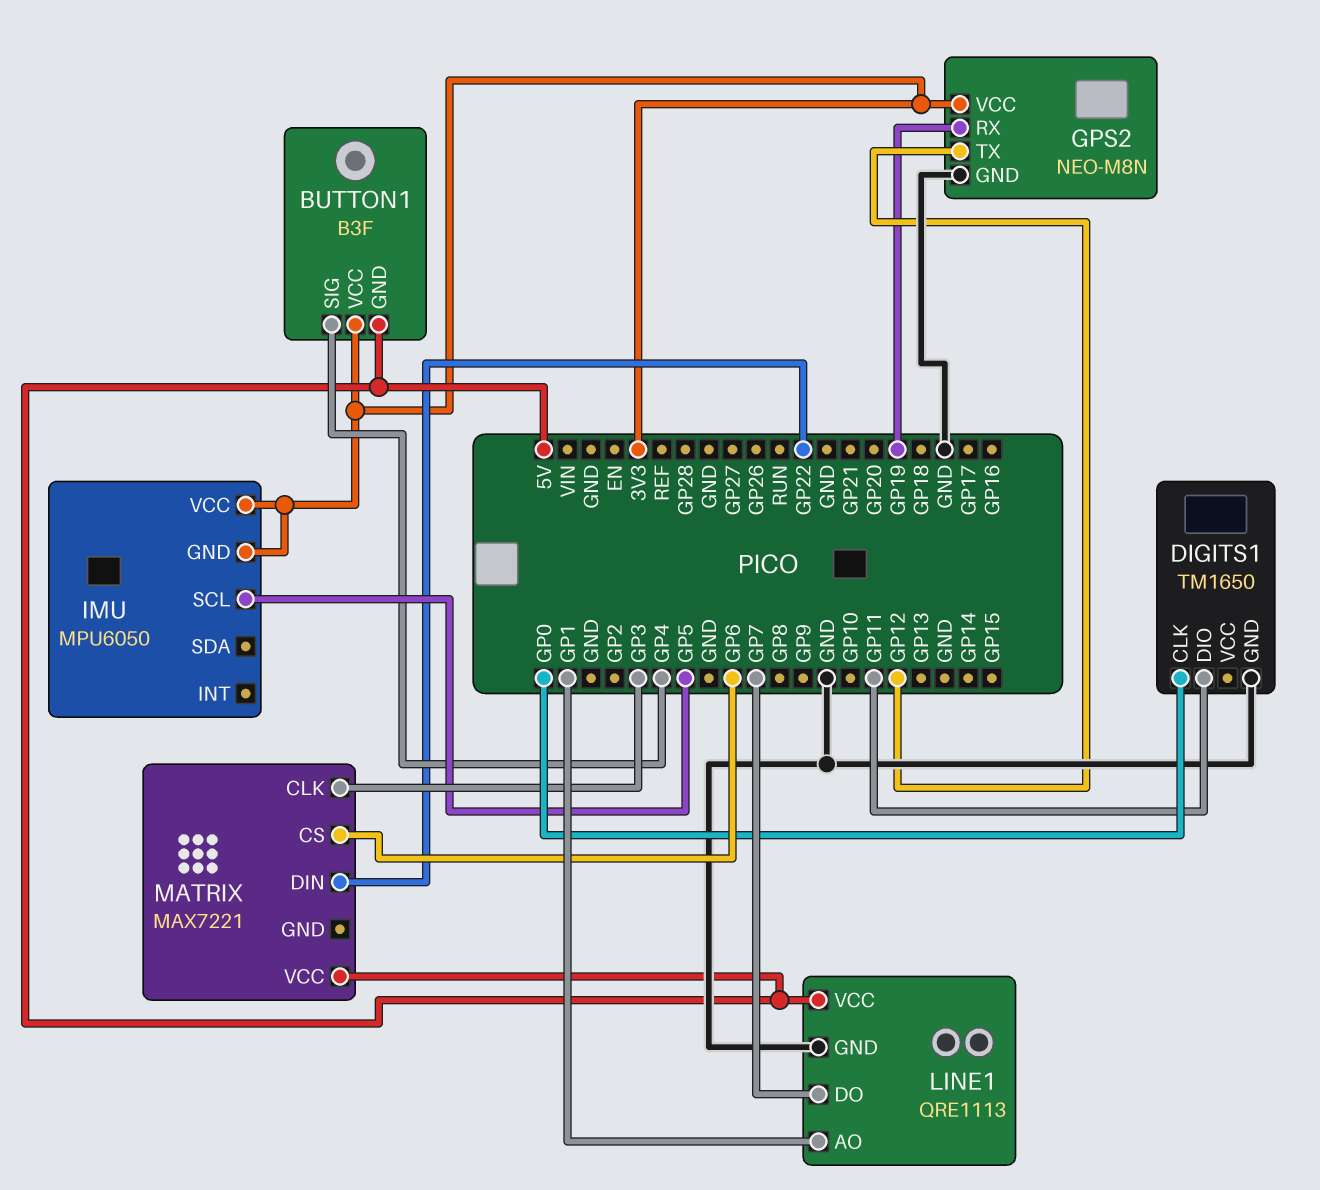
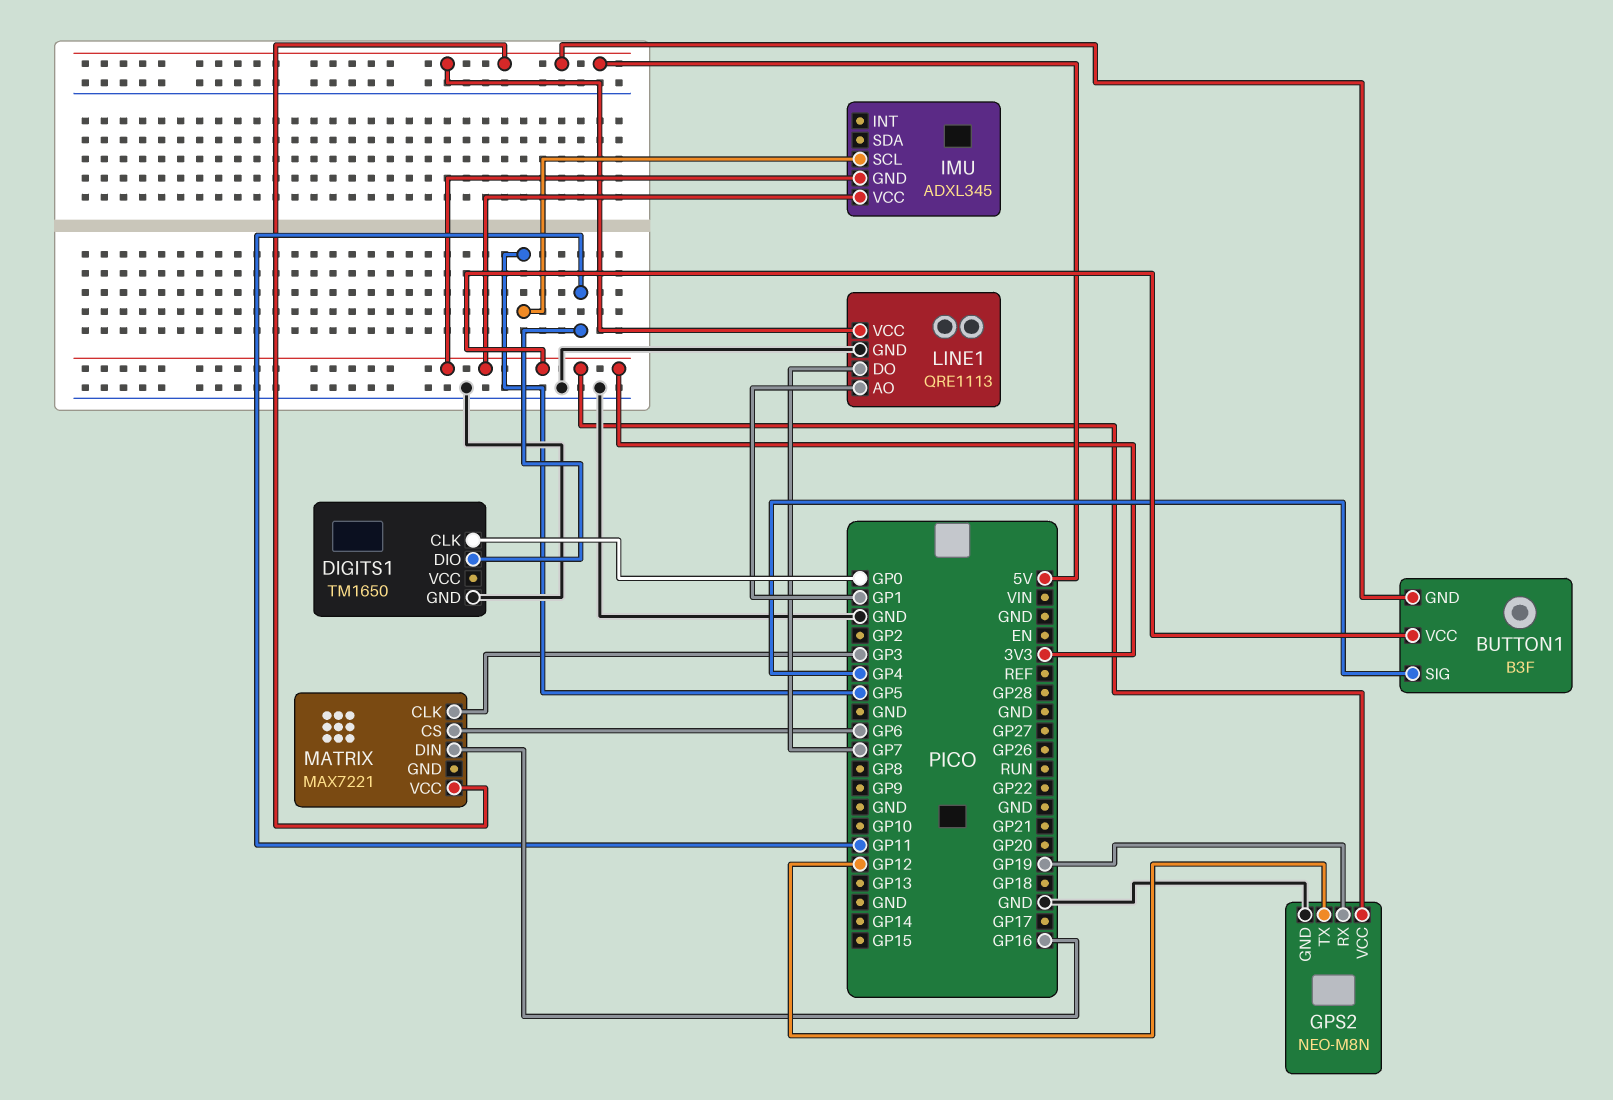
IMU: MPU6050 -> ADXL345
MATRIX pin DIN: GP22 -> GP16

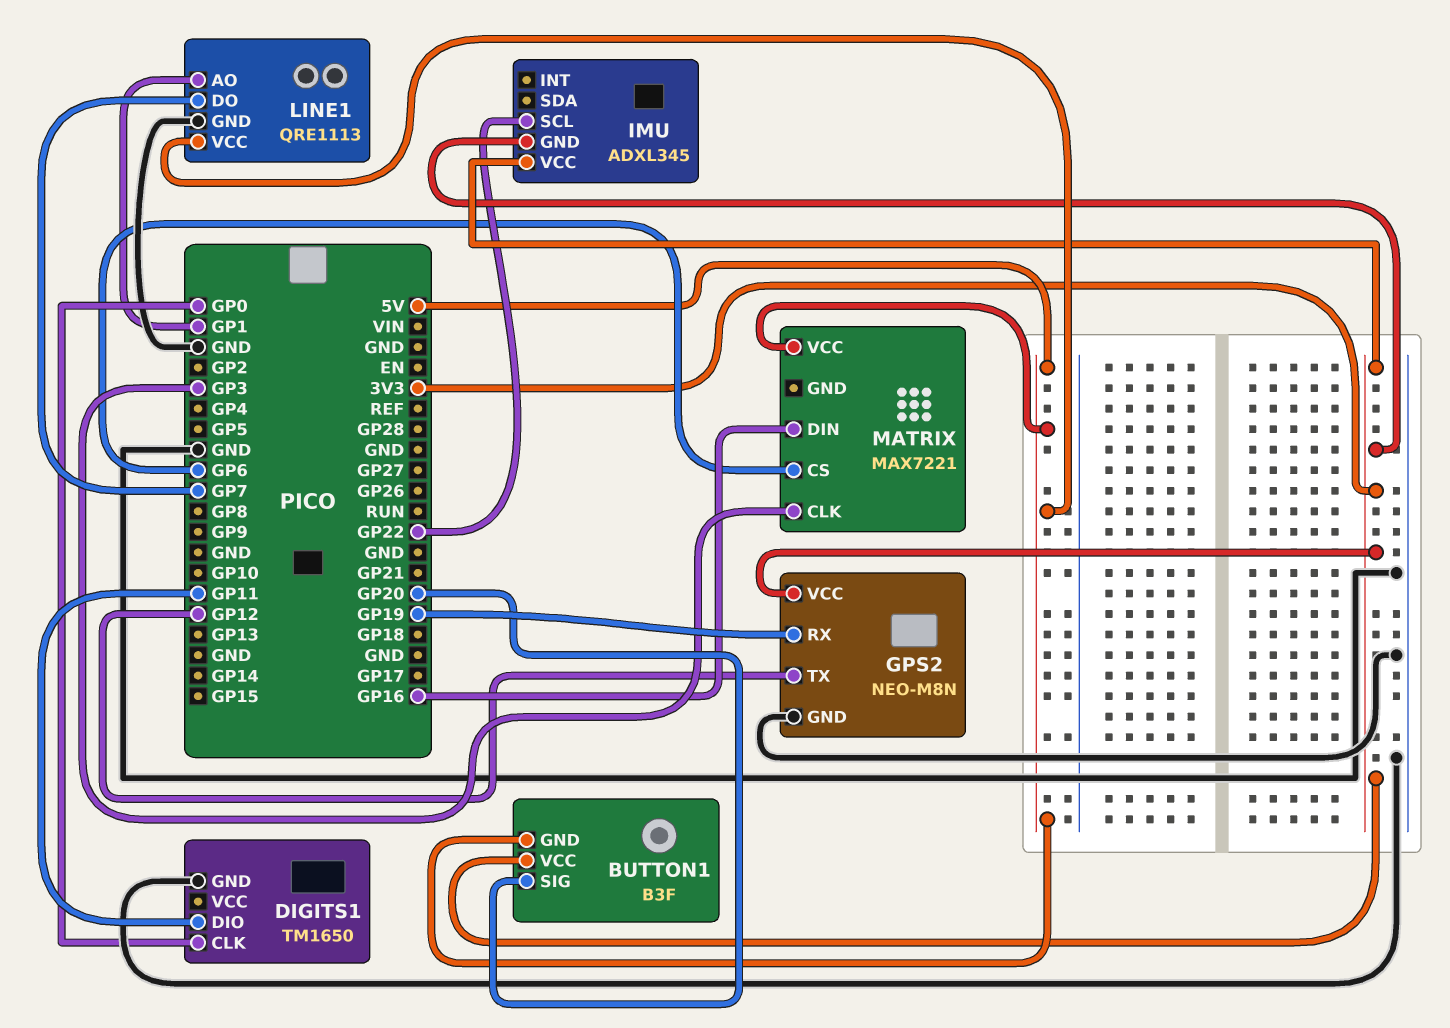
BUTTON1 pin SIG: GP4 -> GP20
IMU pin SCL: GP5 -> GP22

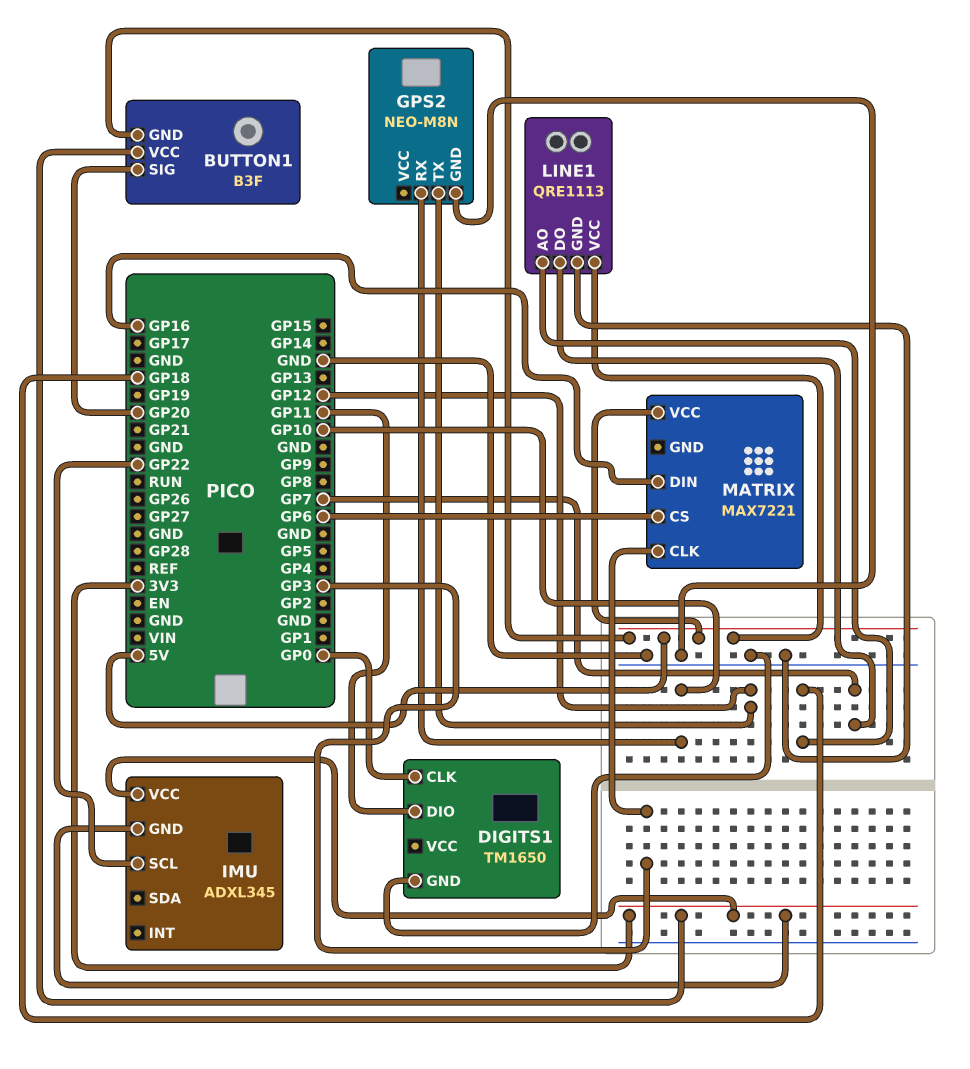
GPS2 pin RX: GP19 -> GP10
GPS2 pin VCC: 3V3 -> none
LINE1 pin AO: GP1 -> GP18

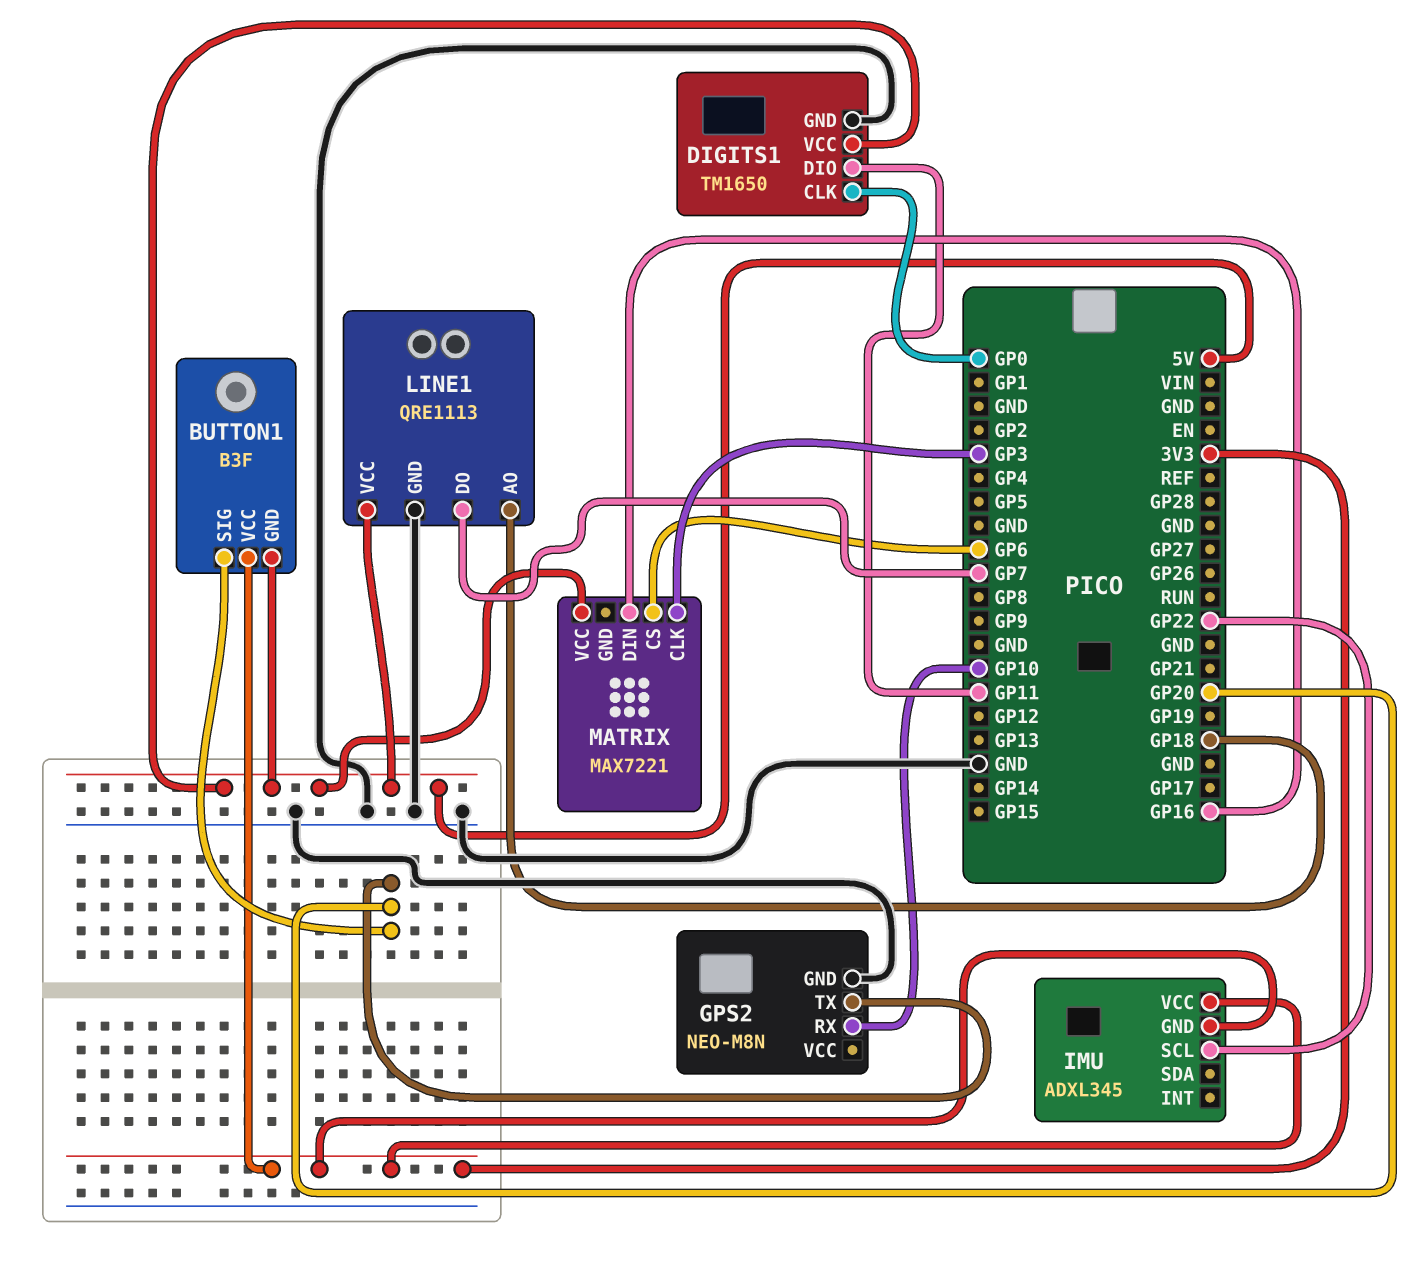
DIGITS1 pin VCC: none -> 5V
GPS2 pin TX: GP12 -> GP20

